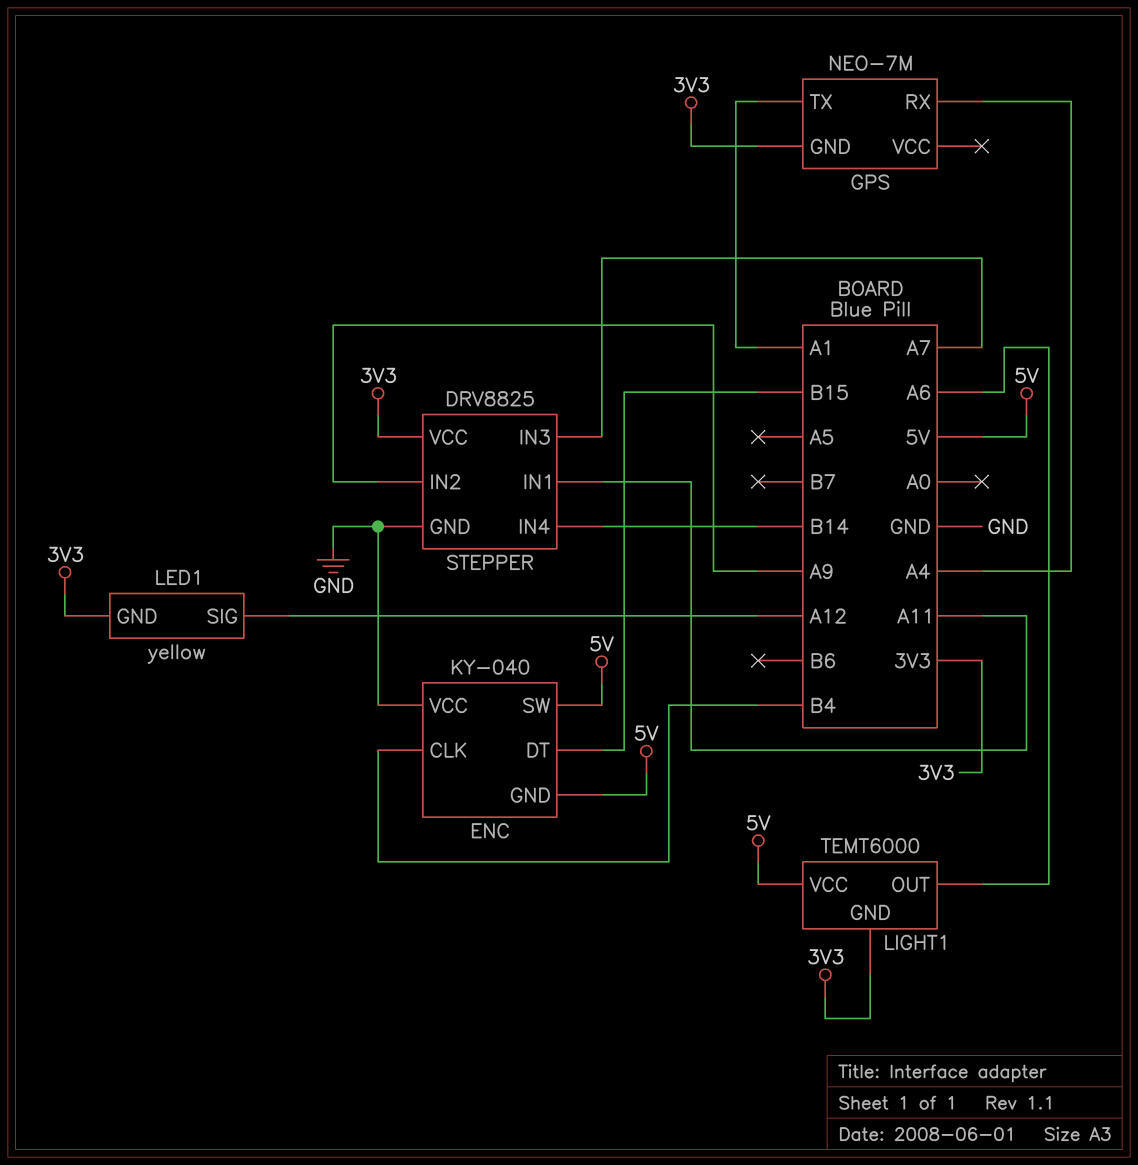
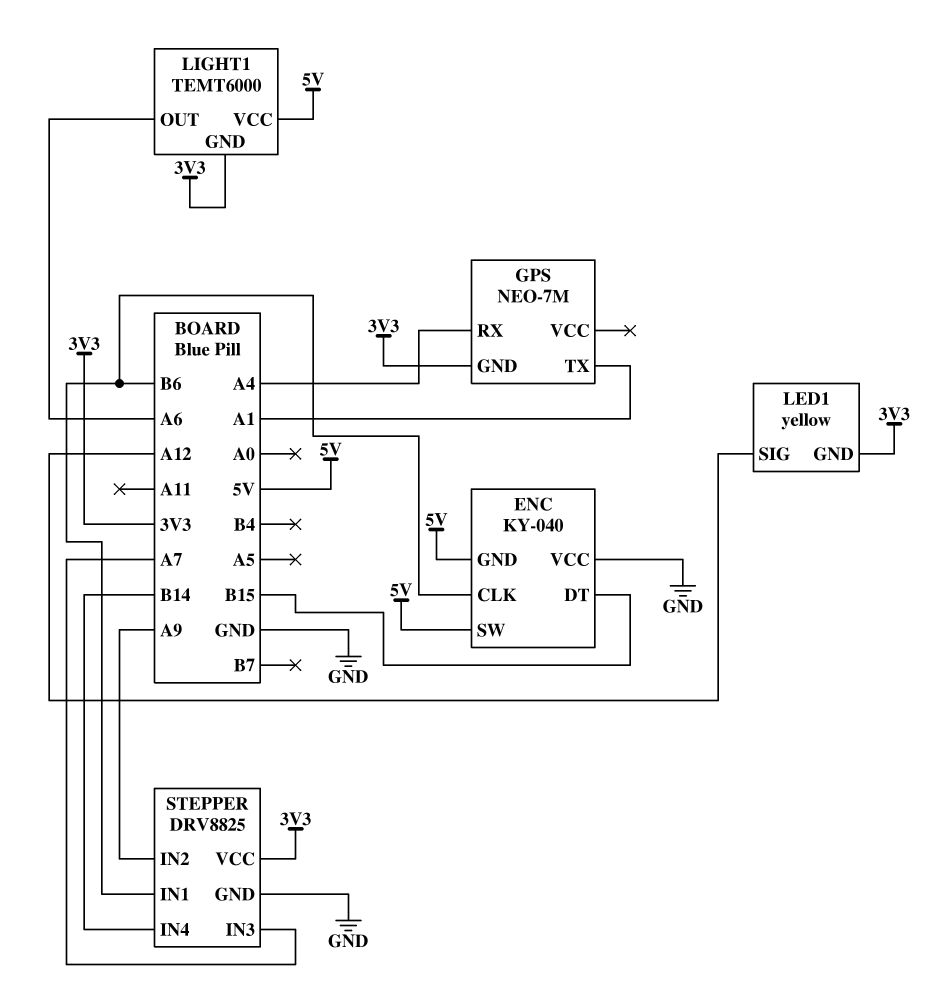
ENC pin CLK: B4 -> B6
STEPPER pin IN1: A11 -> B6

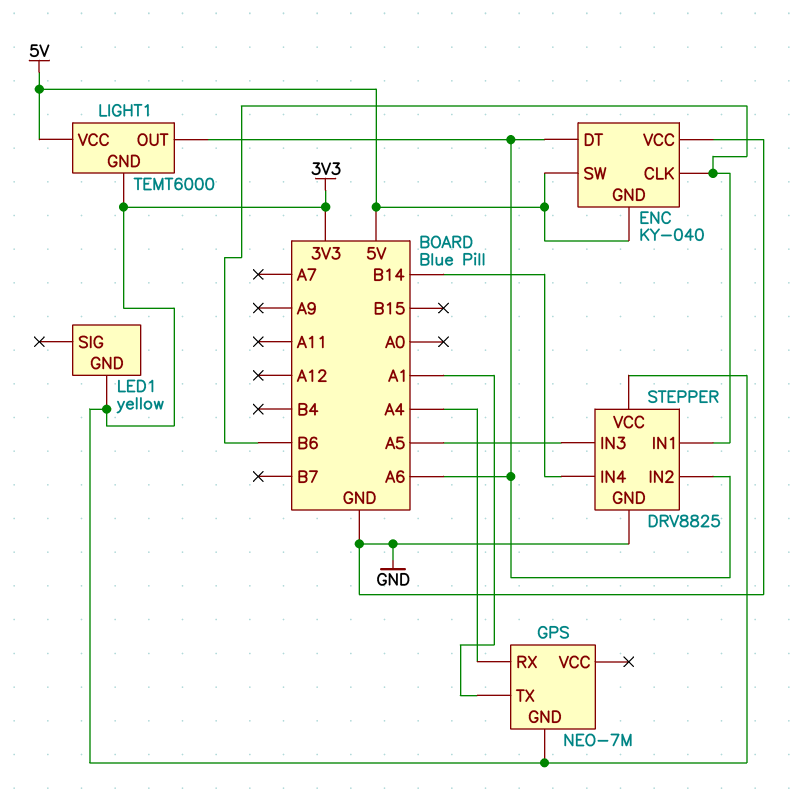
ENC pin DT: B15 -> A6
LED1 pin SIG: A12 -> none
STEPPER pin IN2: A9 -> A6
STEPPER pin IN3: A7 -> A5

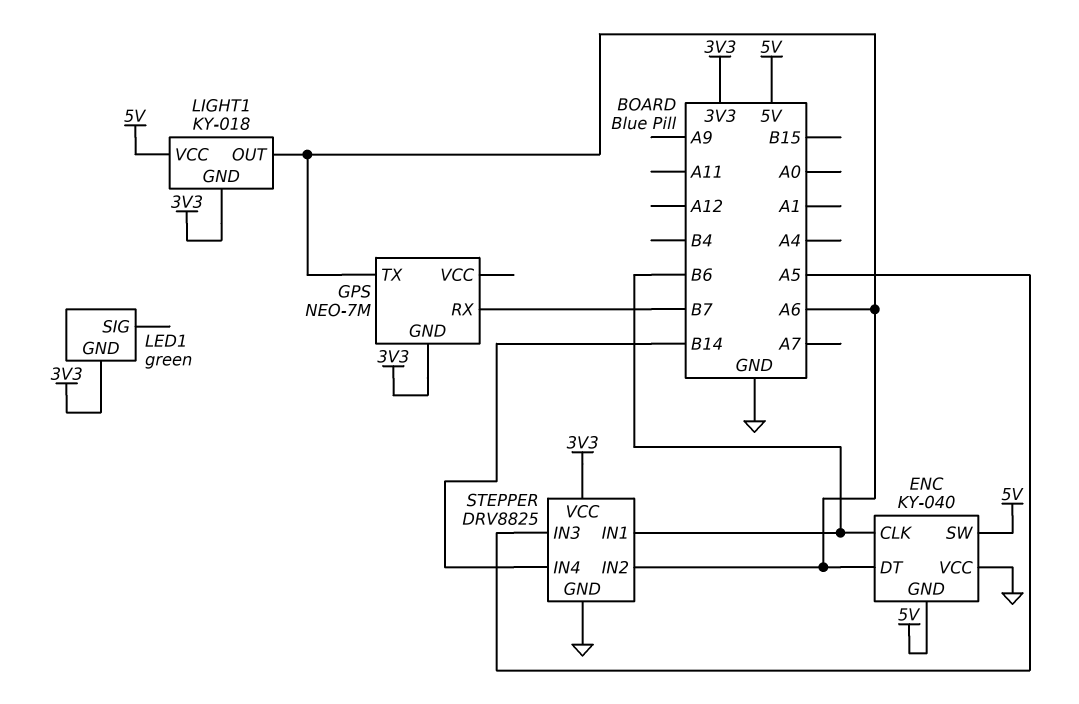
GPS pin RX: A4 -> B7
GPS pin TX: A1 -> A6
LED1: yellow -> green
LIGHT1: TEMT6000 -> KY-018

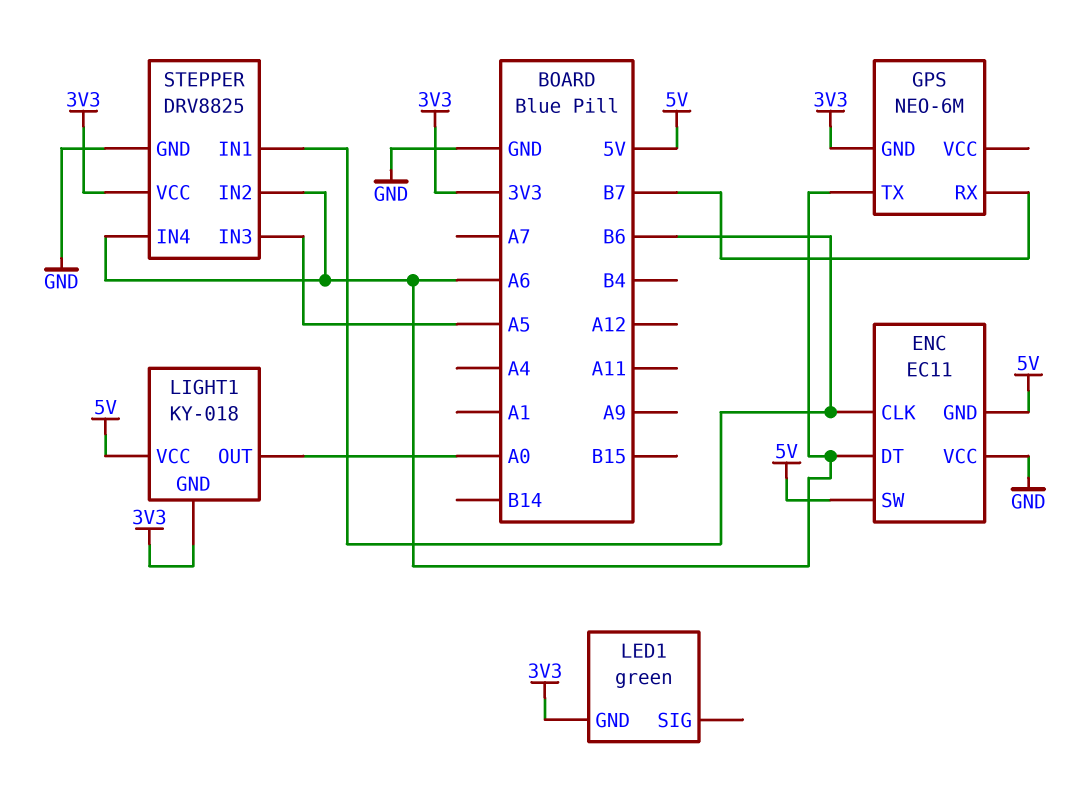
ENC: KY-040 -> EC11
GPS: NEO-7M -> NEO-6M
LIGHT1 pin OUT: A6 -> A0
STEPPER pin IN4: B14 -> A6

